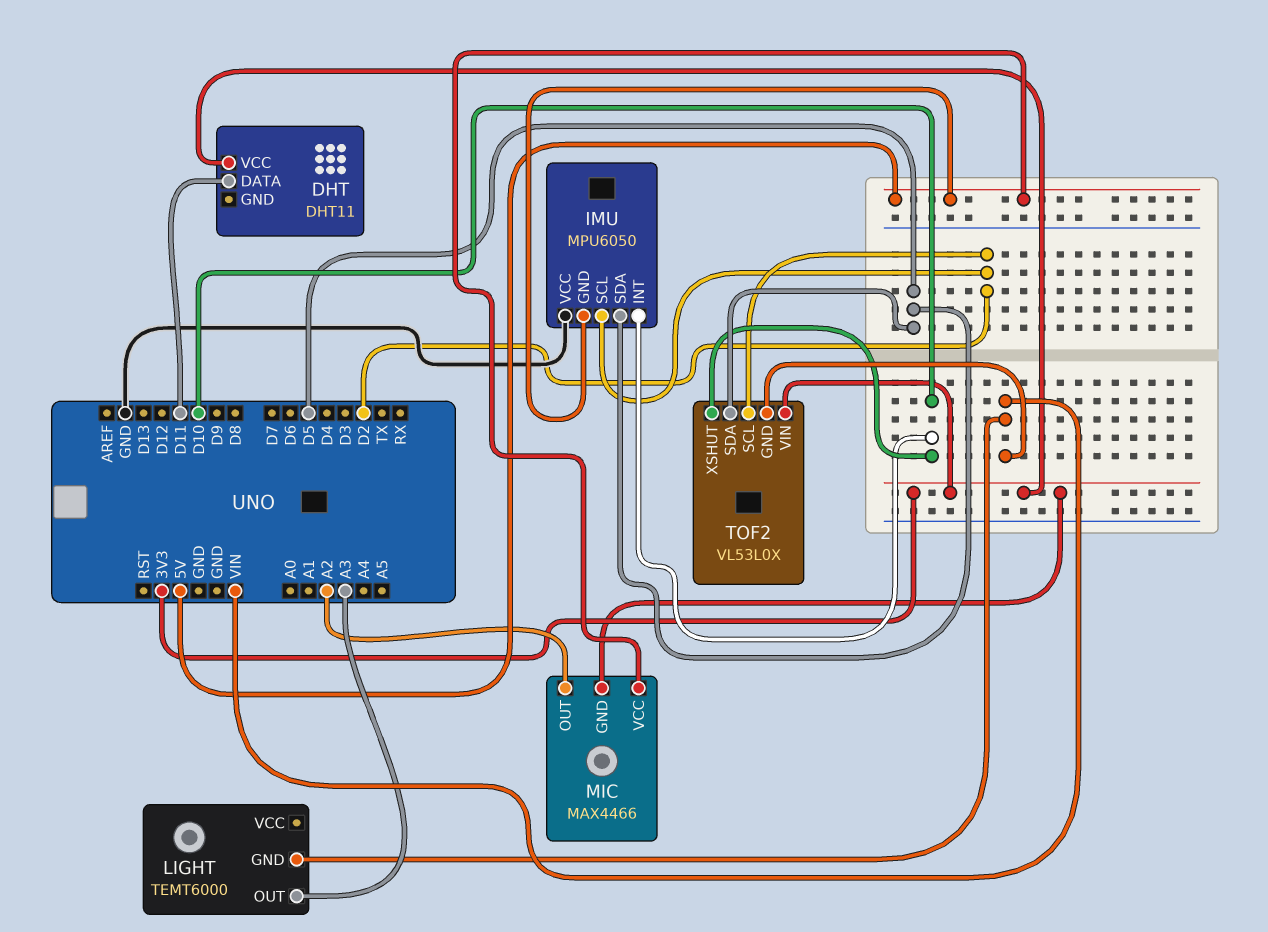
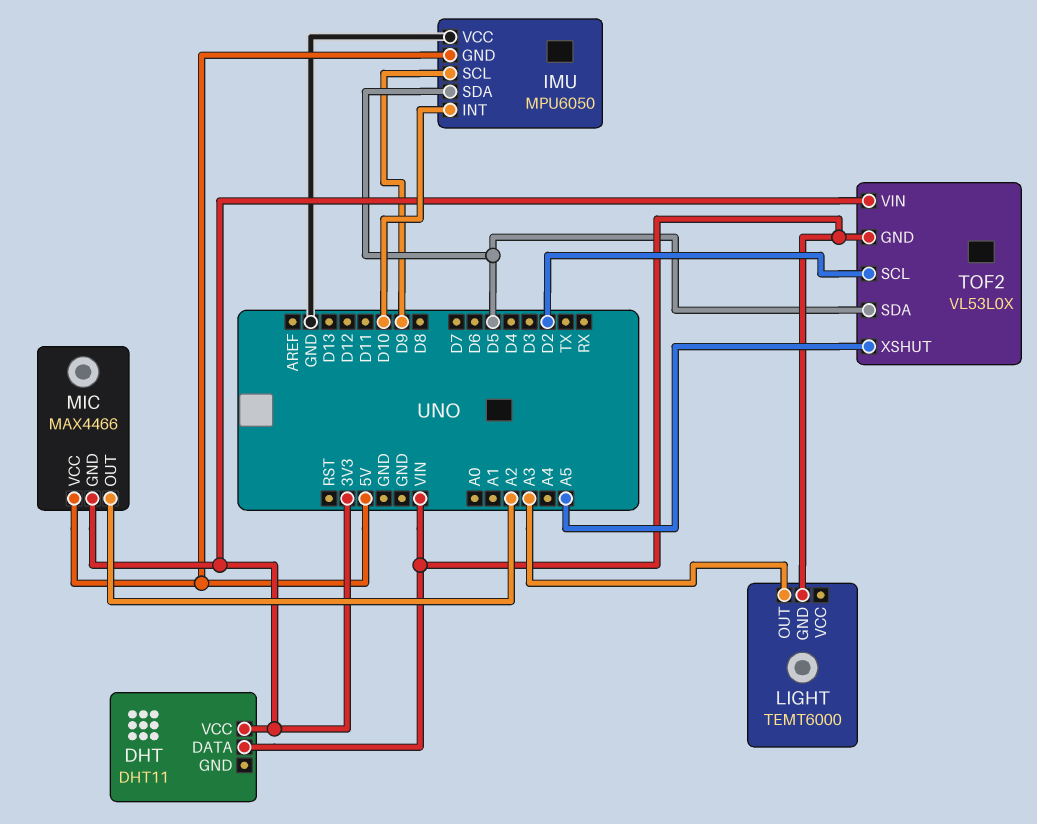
DHT pin DATA: D11 -> VIN
IMU pin SCL: D2 -> D9
TOF2 pin XSHUT: D10 -> A5

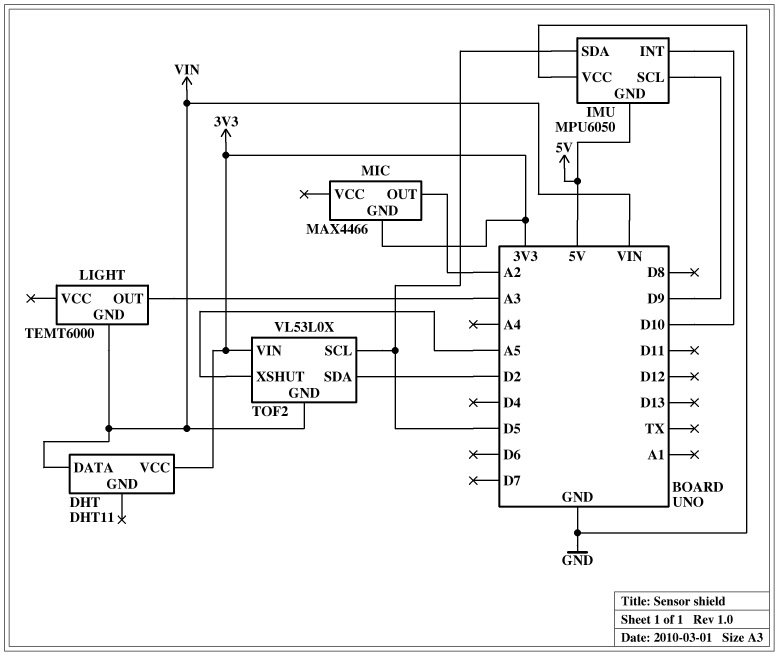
MIC pin VCC: 5V -> none
TOF2 pin SCL: D2 -> D5
TOF2 pin SDA: D5 -> D2

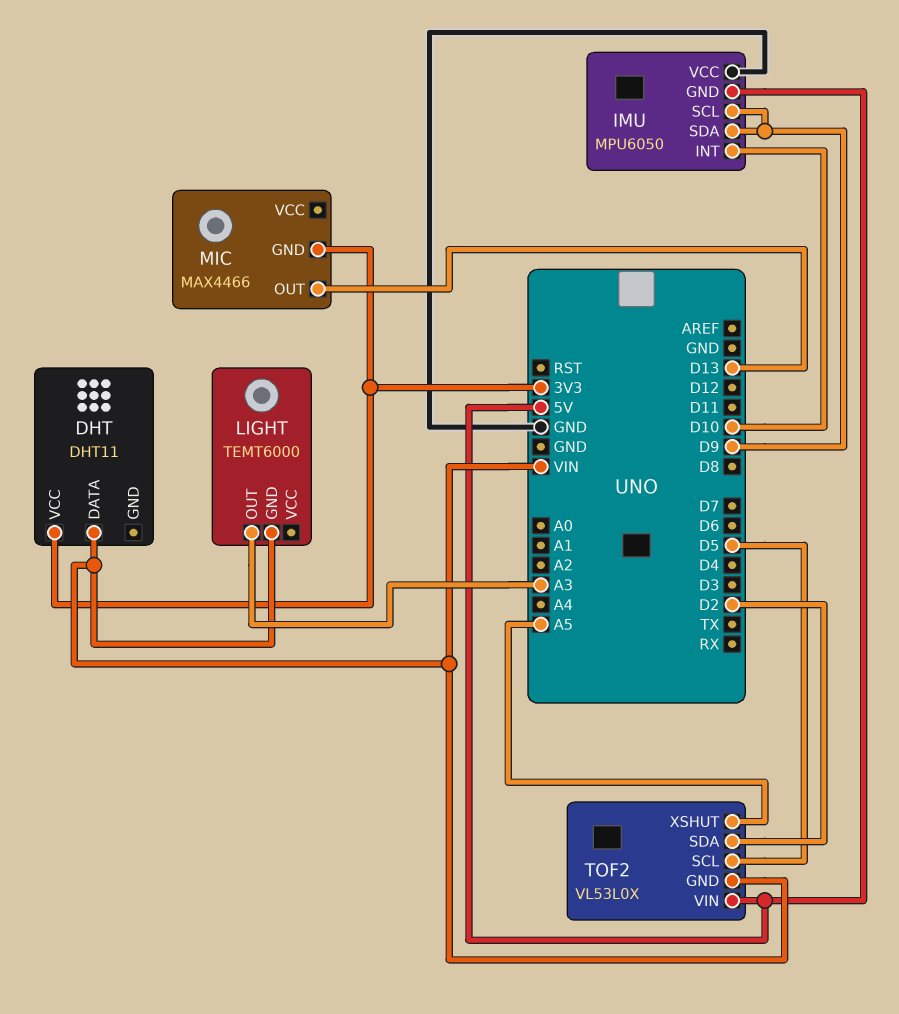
IMU pin SDA: D5 -> D9
MIC pin OUT: A2 -> D13
TOF2 pin VIN: 3V3 -> 5V

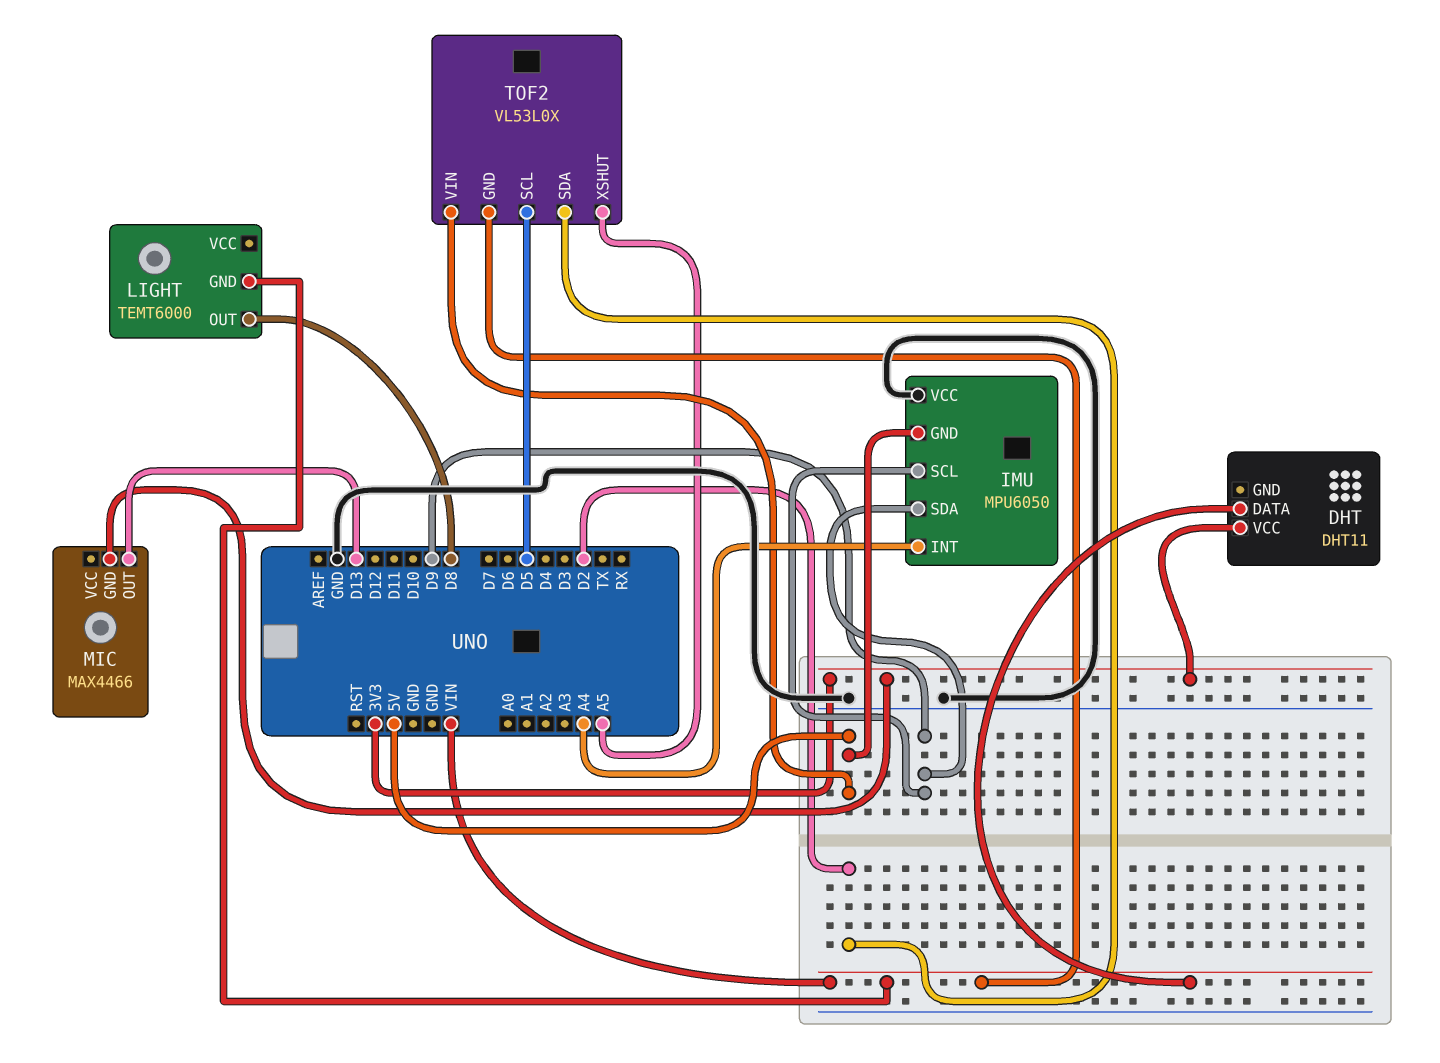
IMU pin INT: D10 -> A4
LIGHT pin OUT: A3 -> D8

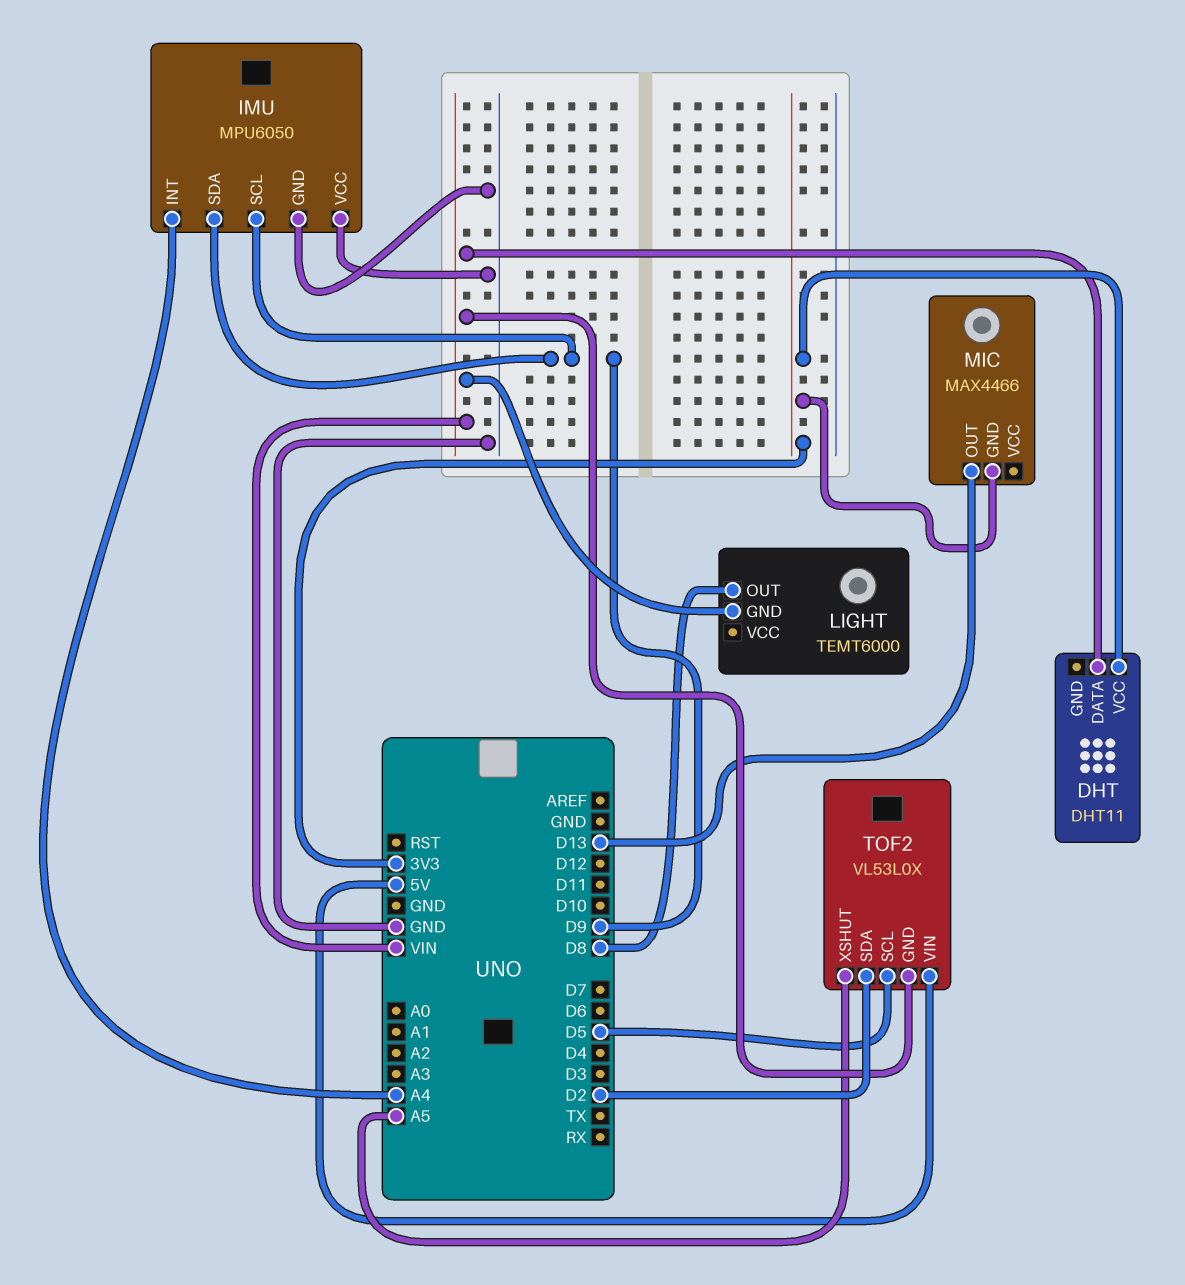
IMU pin GND: 5V -> GND

